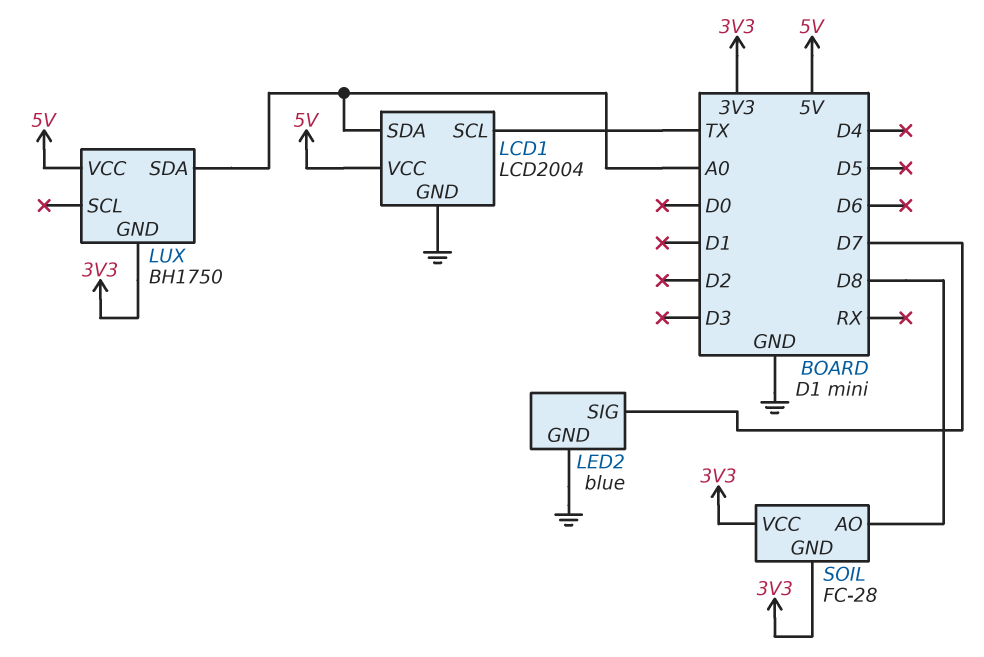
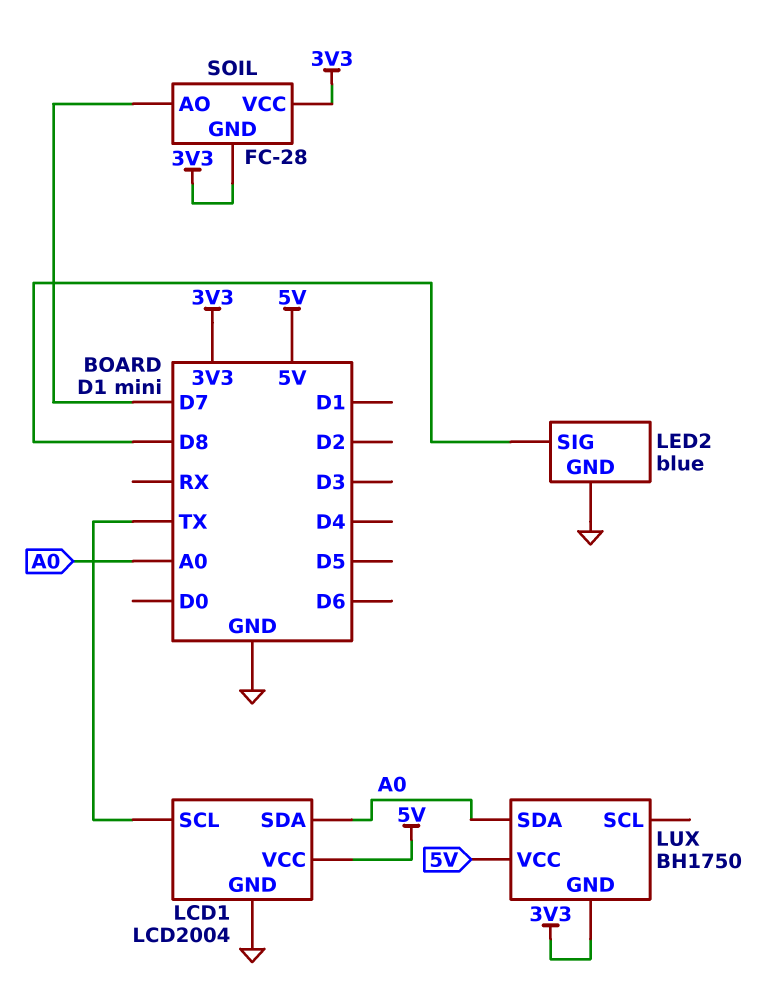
LED2 pin SIG: D7 -> D8
SOIL pin AO: D8 -> D7

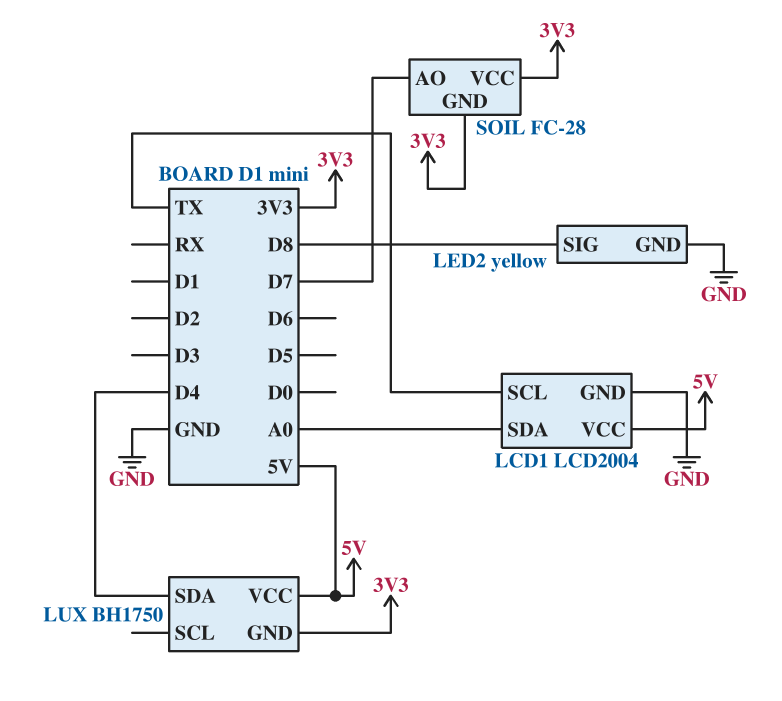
LED2: blue -> yellow
LUX pin SDA: A0 -> D4

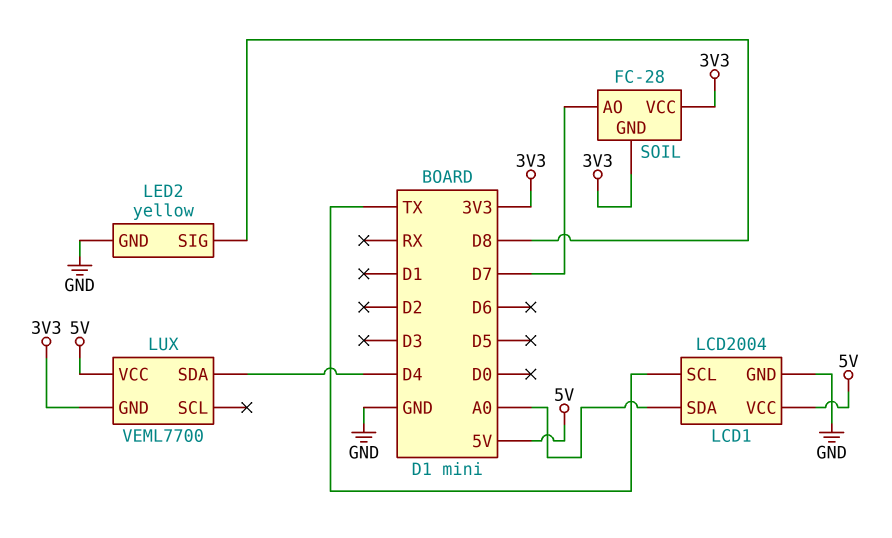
LUX: BH1750 -> VEML7700

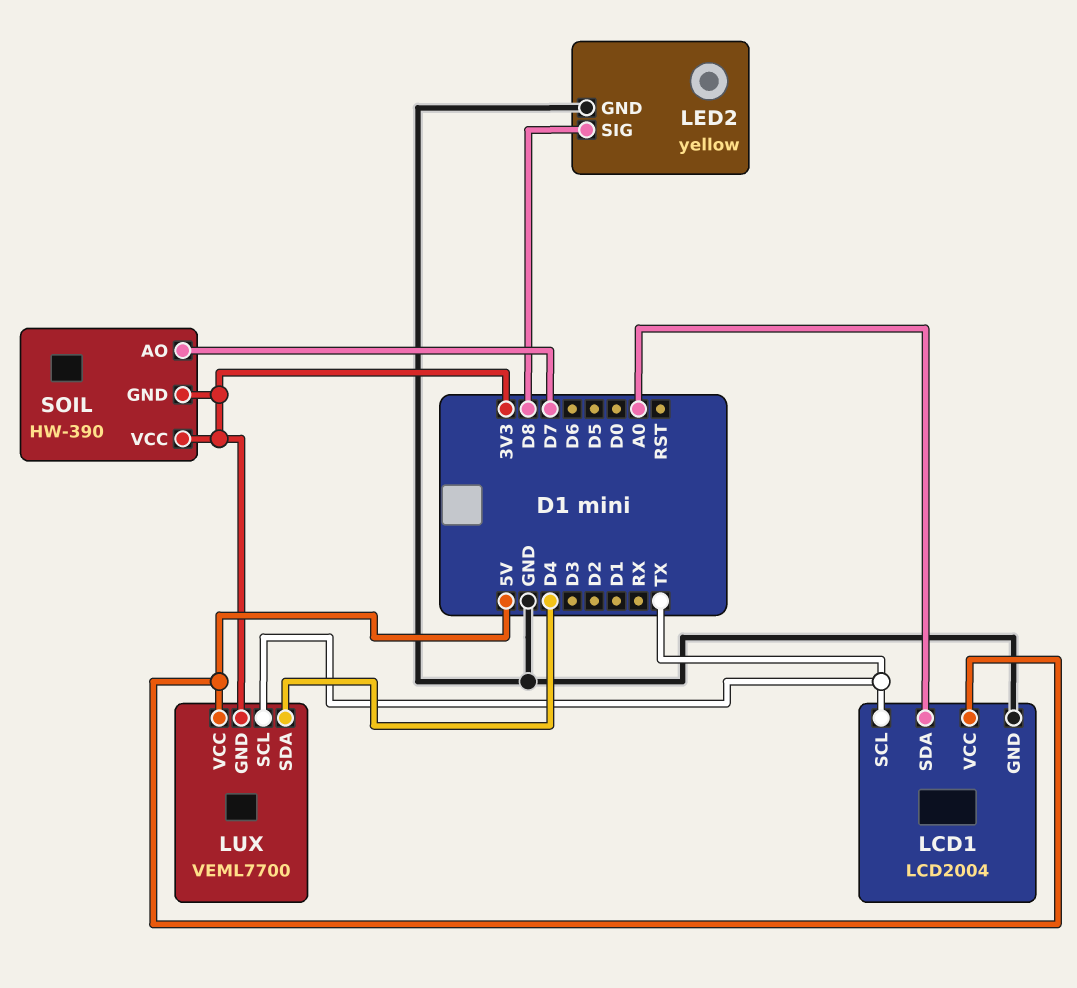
LUX pin SCL: none -> TX
SOIL: FC-28 -> HW-390

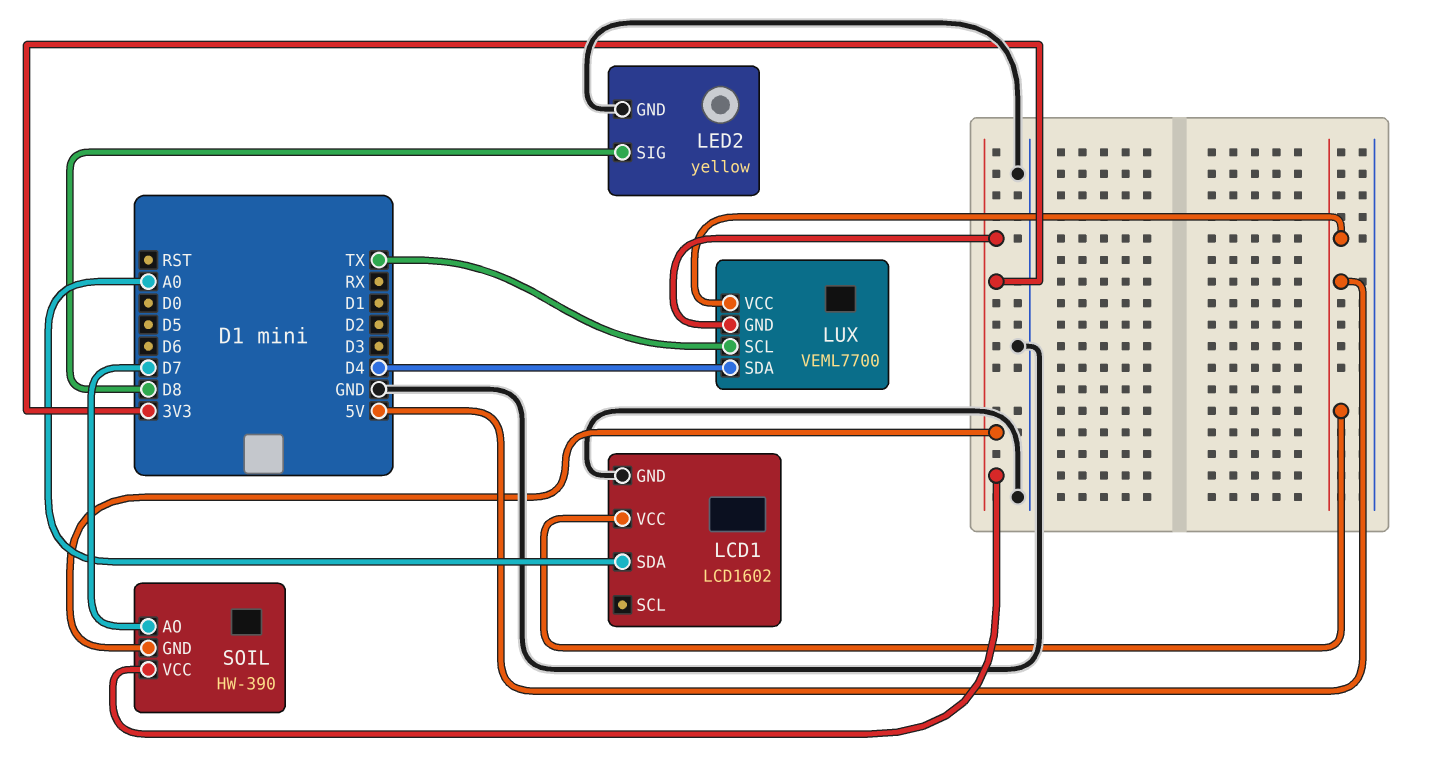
LCD1: LCD2004 -> LCD1602
LCD1 pin SCL: TX -> none

